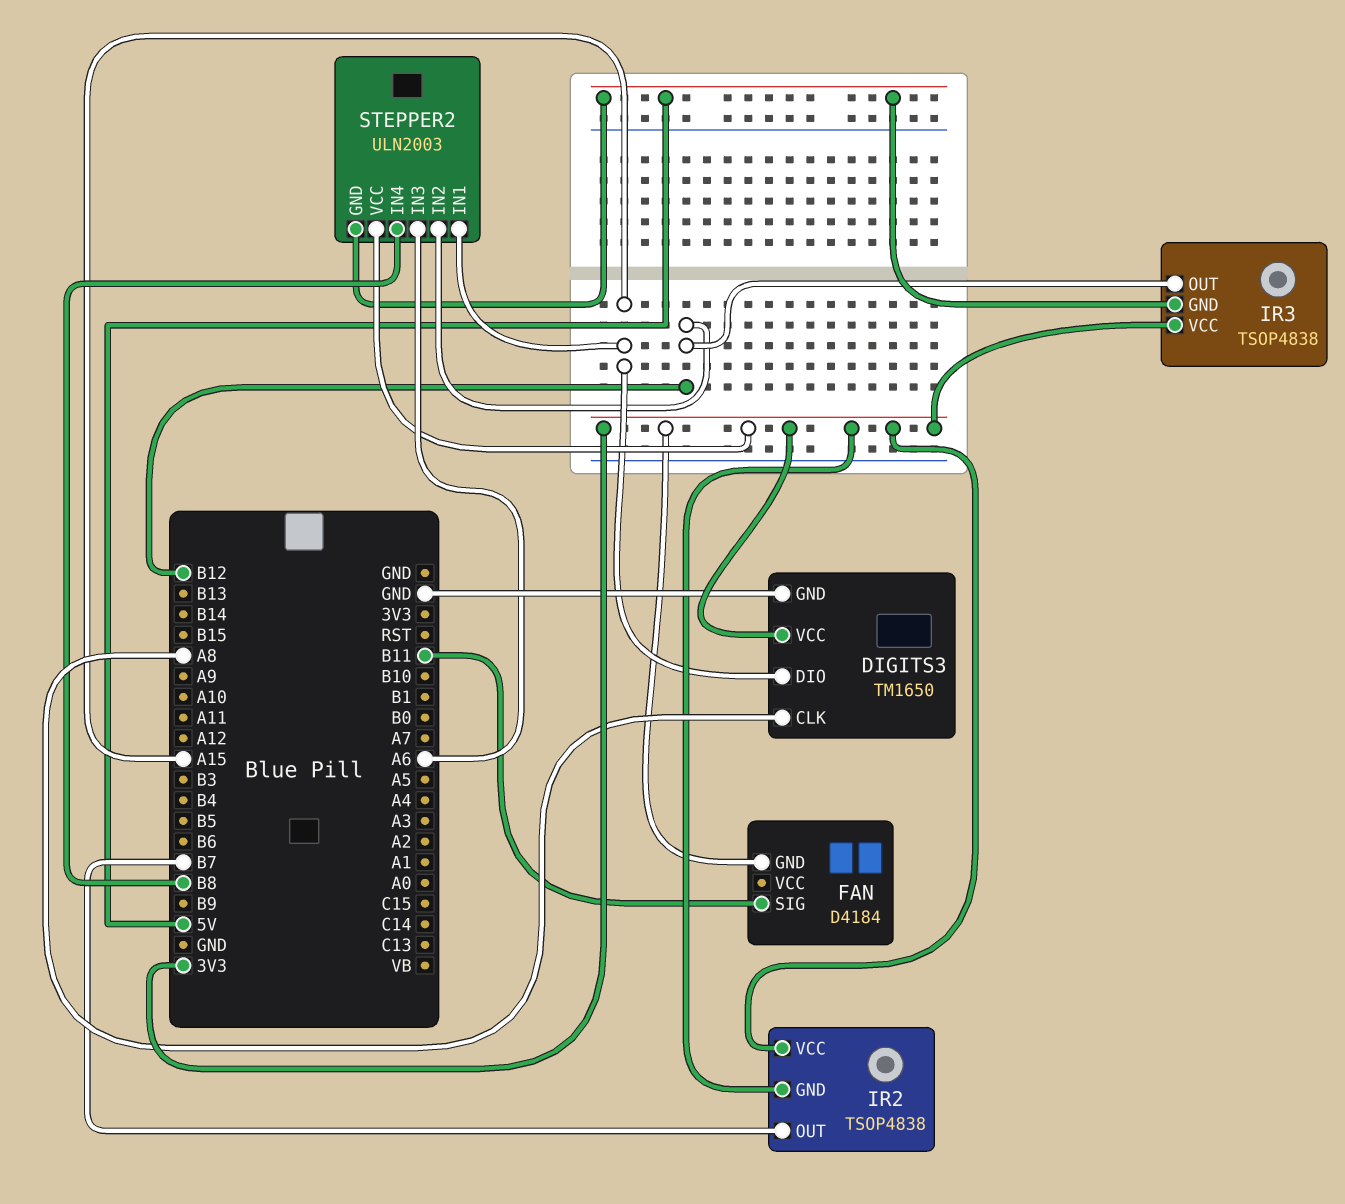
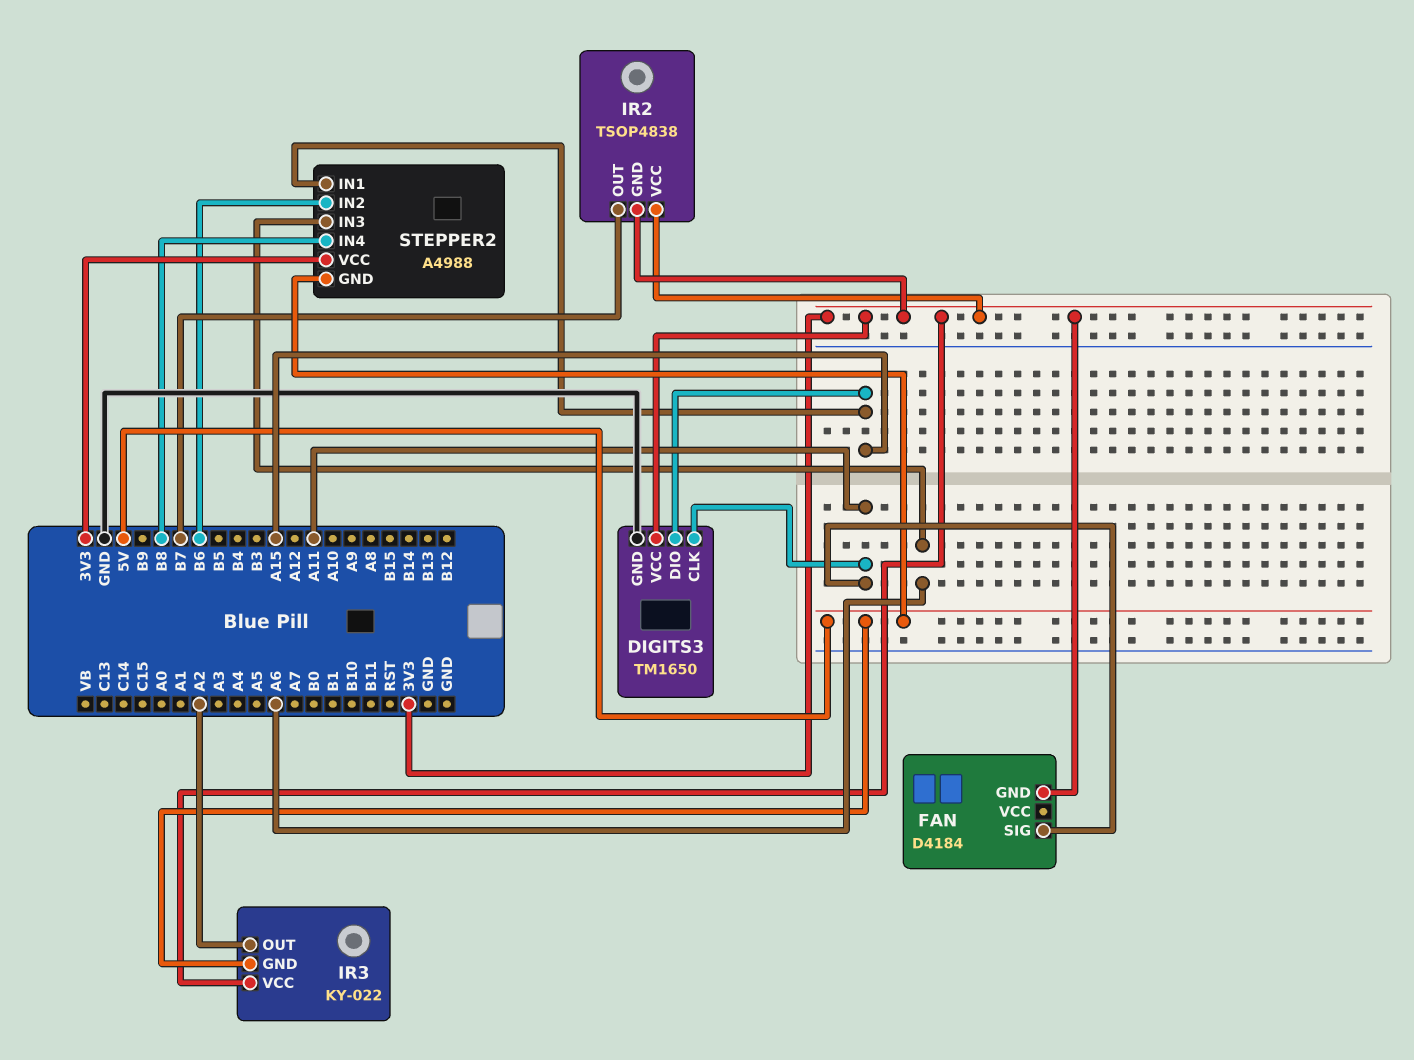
DIGITS3 pin CLK: A8 -> A11
FAN pin SIG: B11 -> A11
IR3: TSOP4838 -> KY-022
IR3 pin OUT: B12 -> A2
STEPPER2: ULN2003 -> A4988
STEPPER2 pin IN2: B12 -> B6

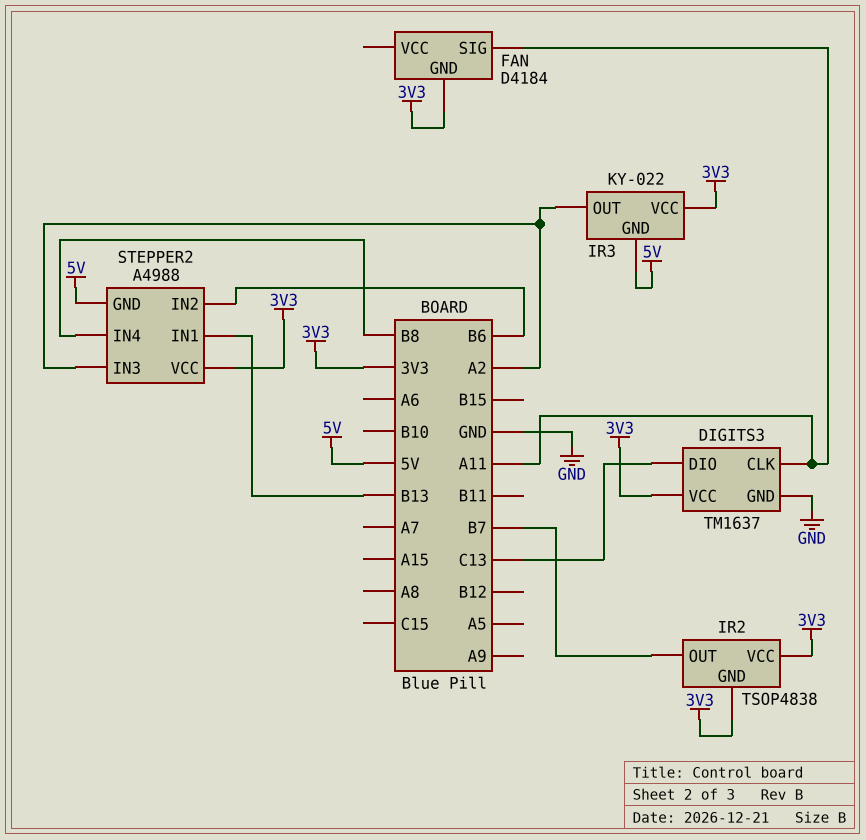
DIGITS3: TM1650 -> TM1637
DIGITS3 pin DIO: A15 -> C13
STEPPER2 pin IN1: A15 -> B13
STEPPER2 pin IN3: A6 -> A2

